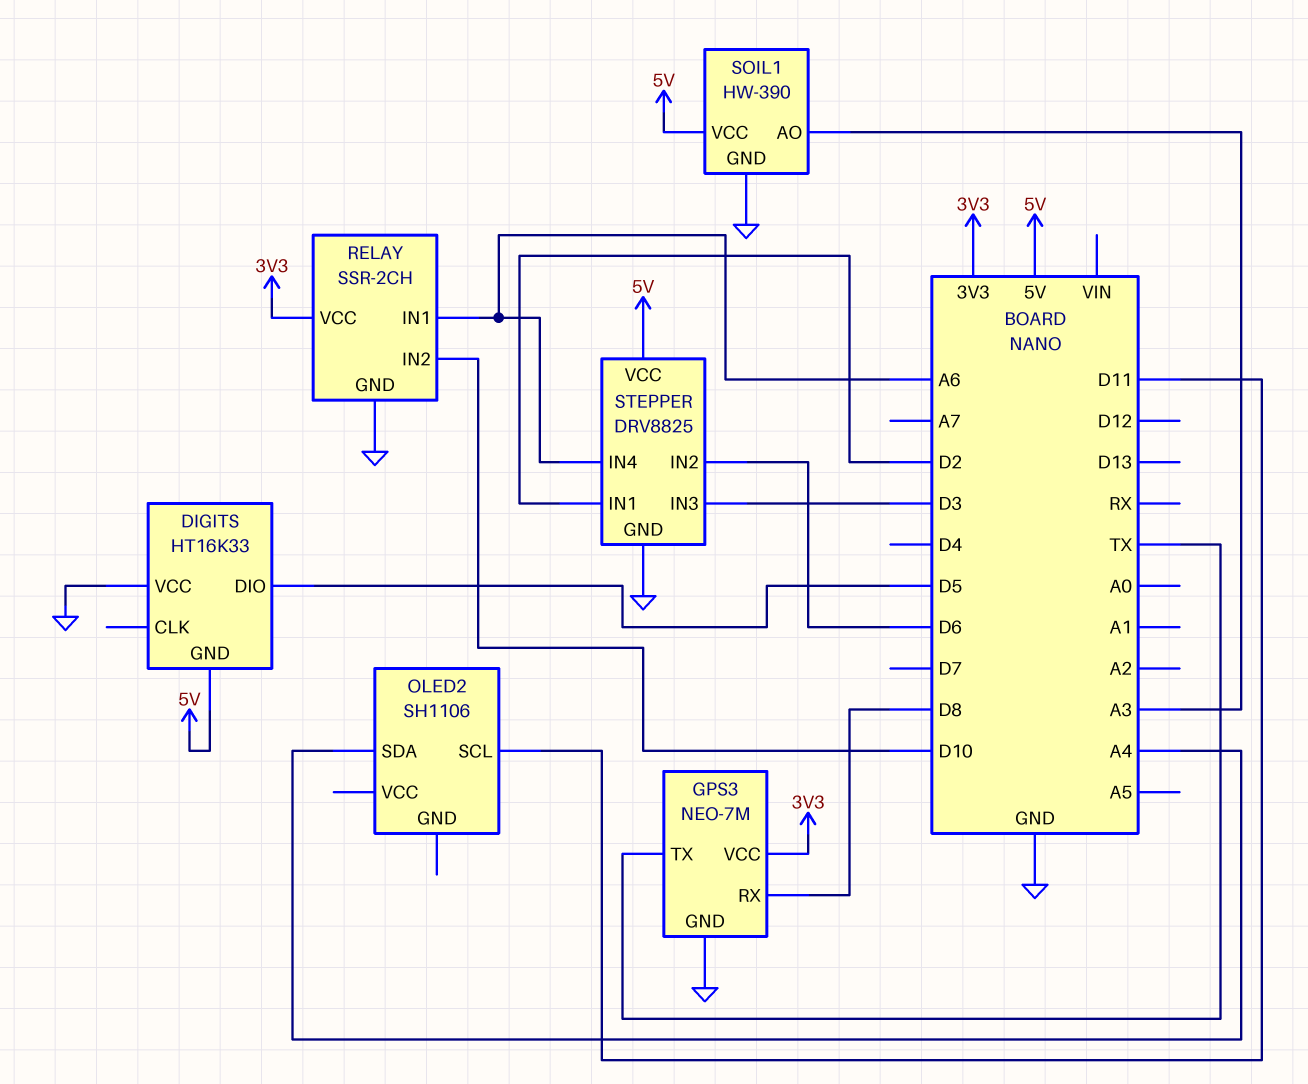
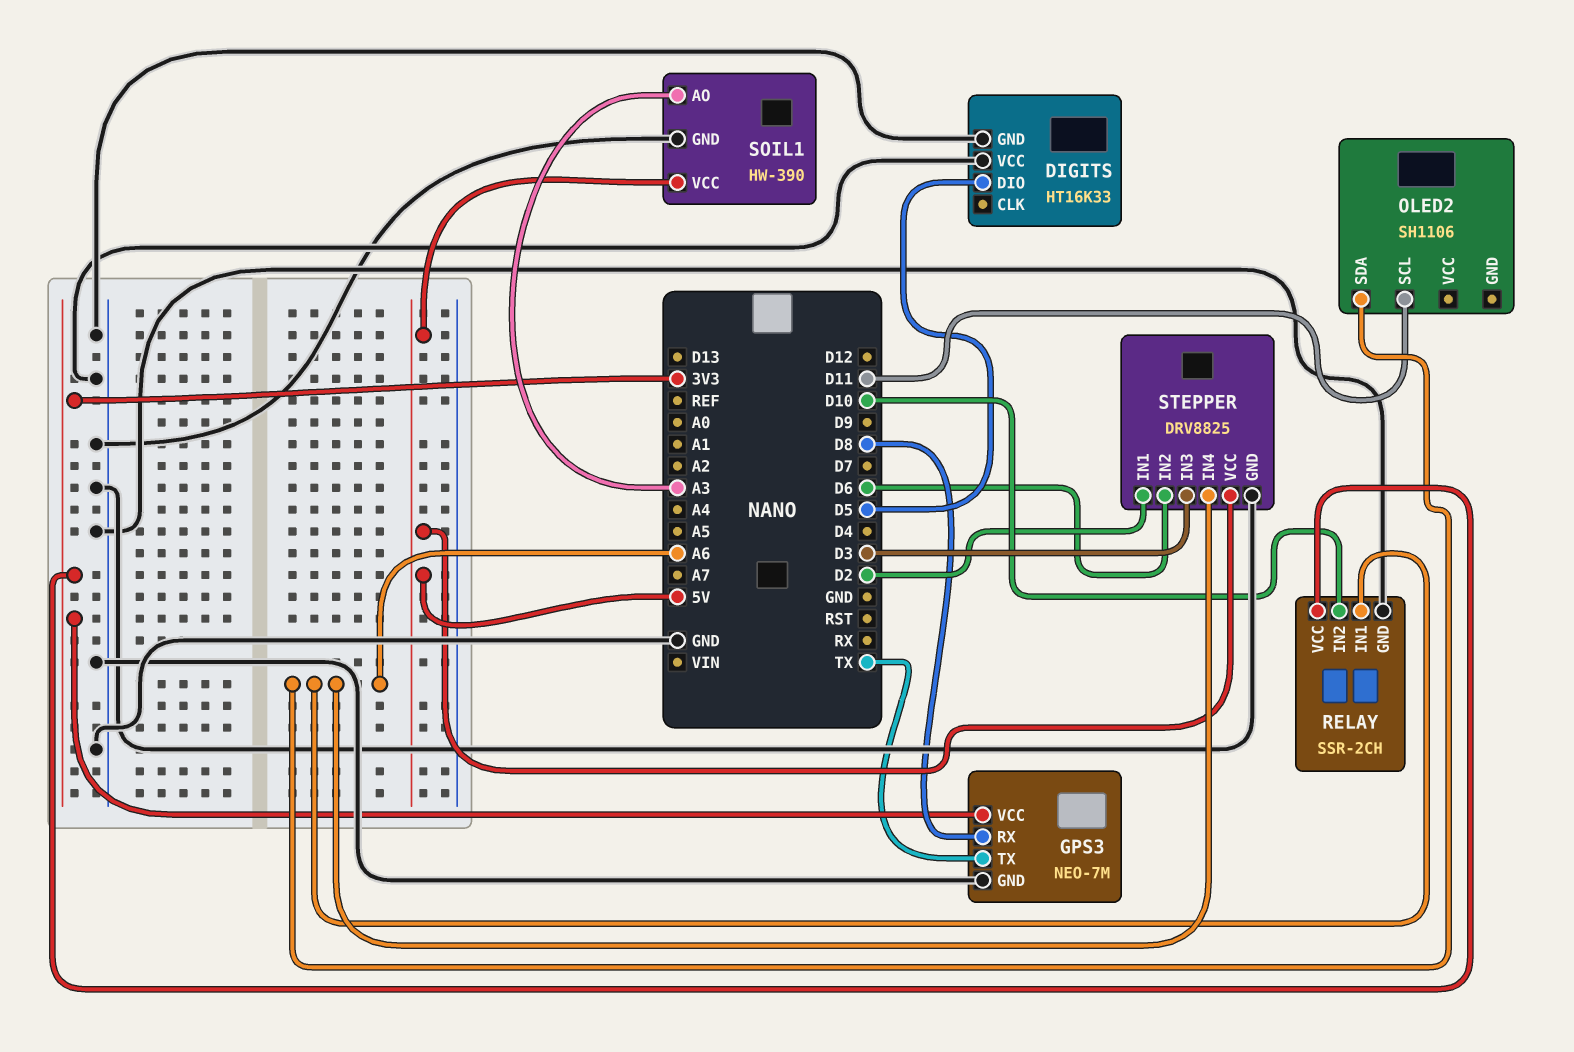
DIGITS pin GND: 5V -> GND
OLED2 pin SDA: A4 -> A6

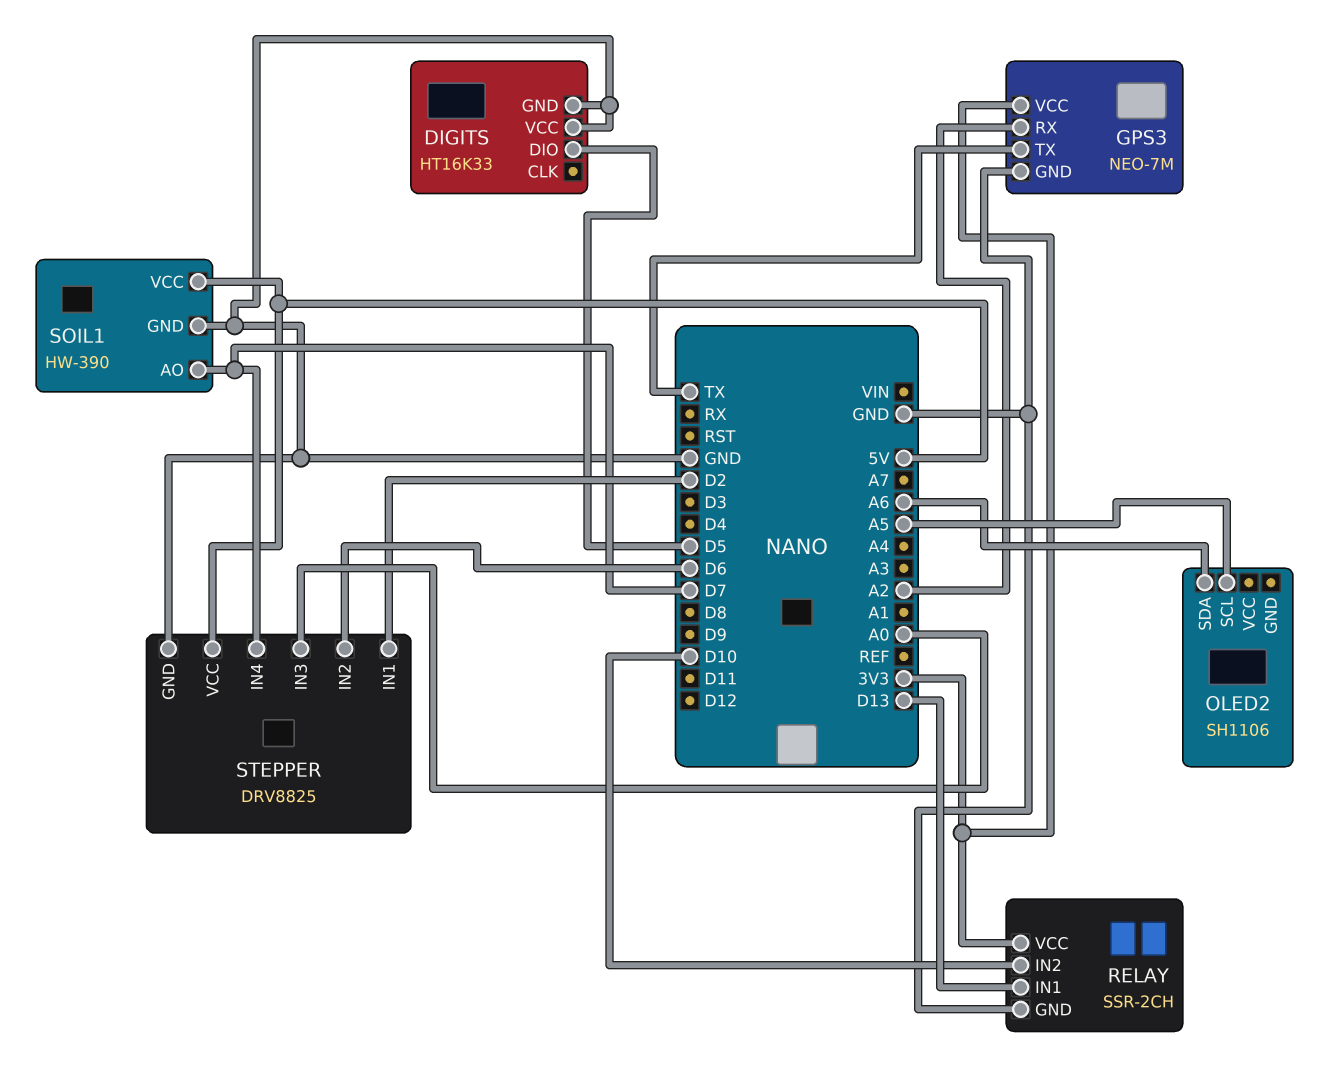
GPS3 pin RX: D8 -> A2
OLED2 pin SCL: D11 -> A5
RELAY pin IN1: A6 -> D13
SOIL1 pin AO: A3 -> D7
STEPPER pin IN3: D3 -> A0
STEPPER pin IN4: A6 -> D7

